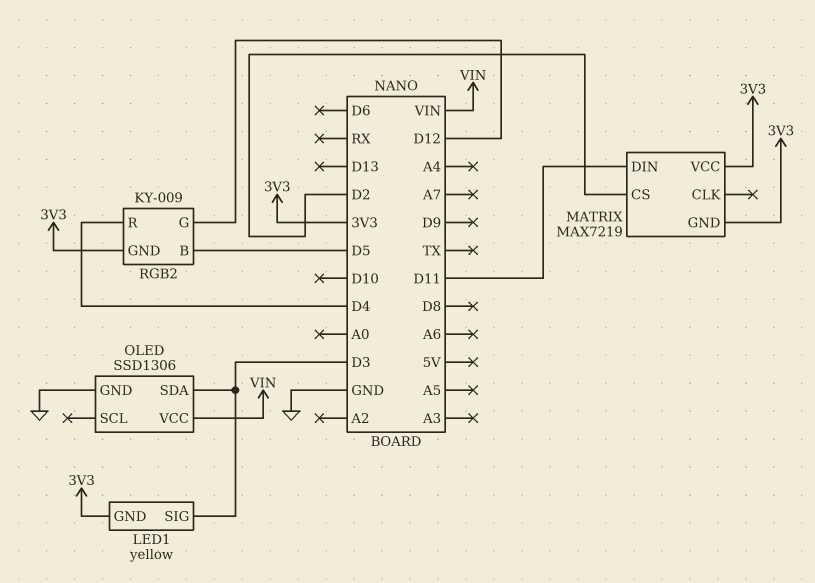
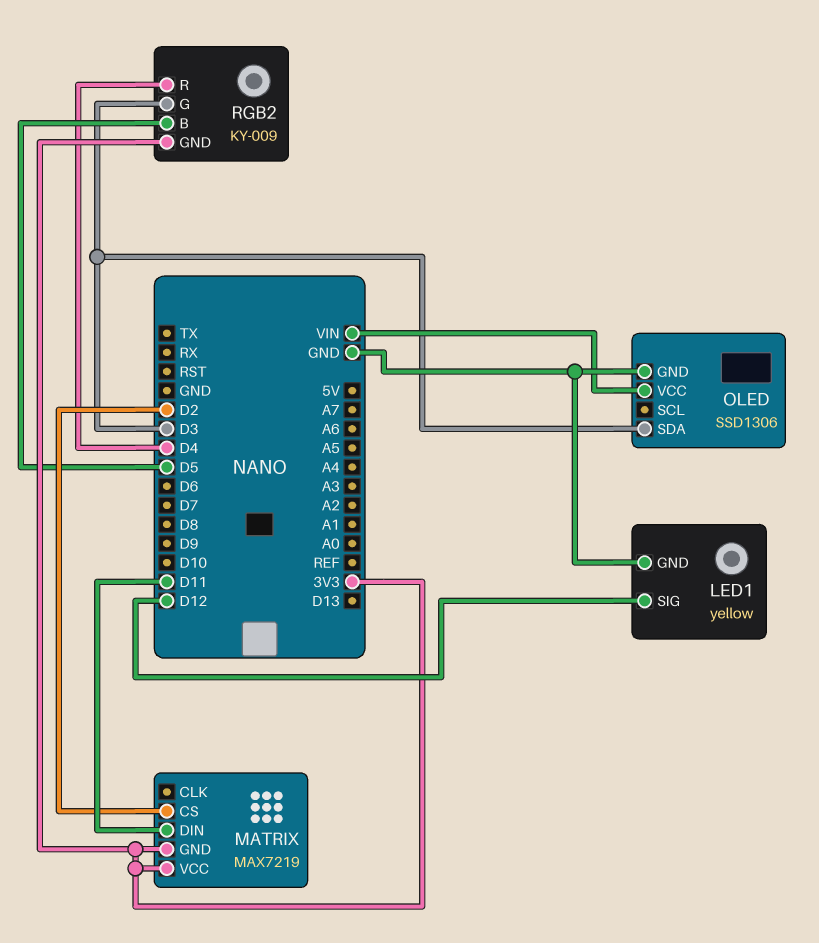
LED1 pin GND: 3V3 -> GND
LED1 pin SIG: D3 -> D12
RGB2 pin G: D12 -> D3

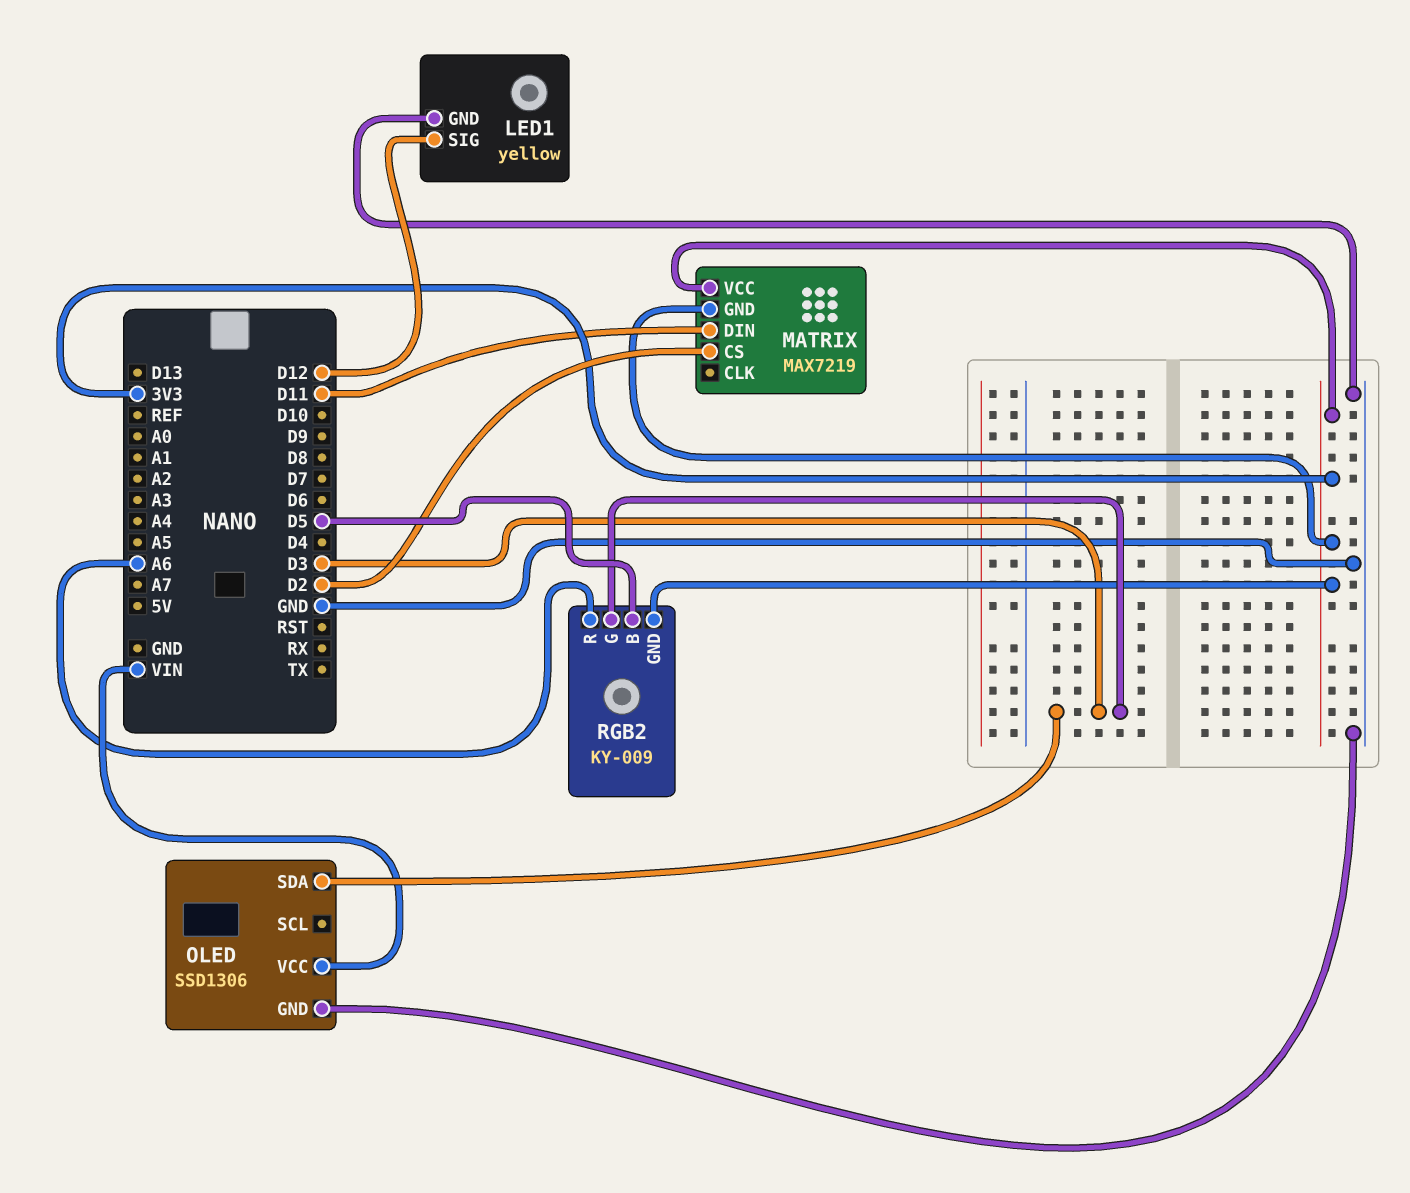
RGB2 pin R: D4 -> A6

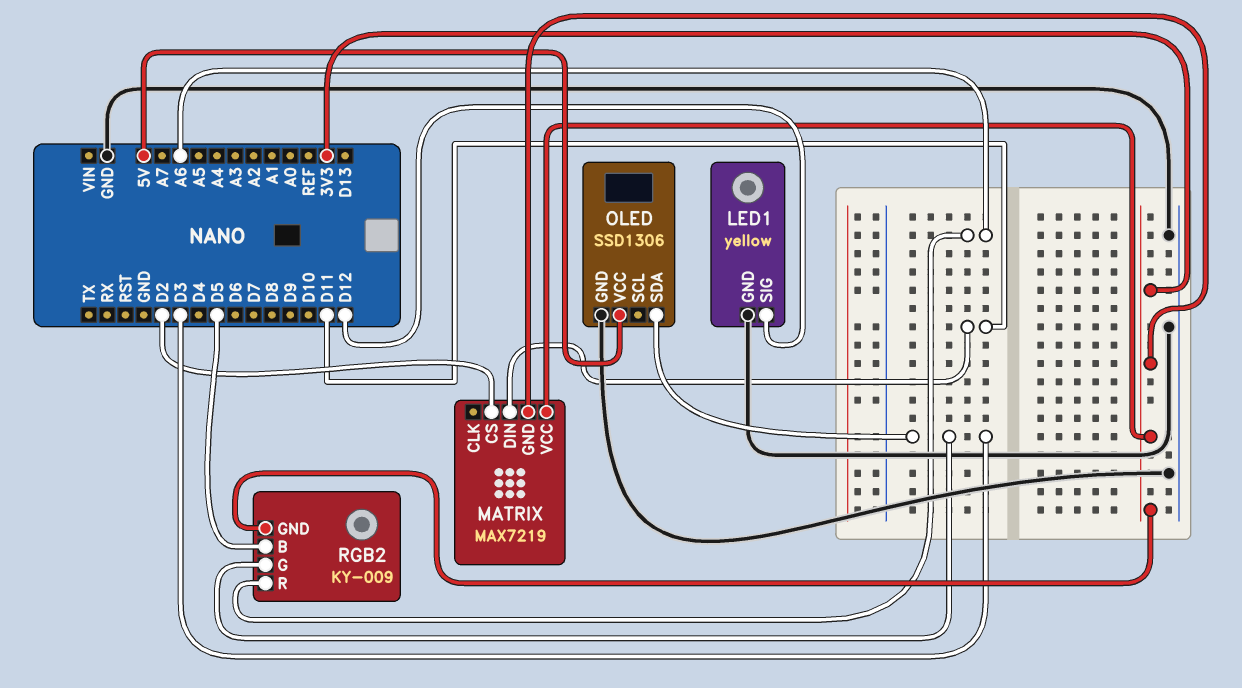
OLED pin VCC: VIN -> 5V

